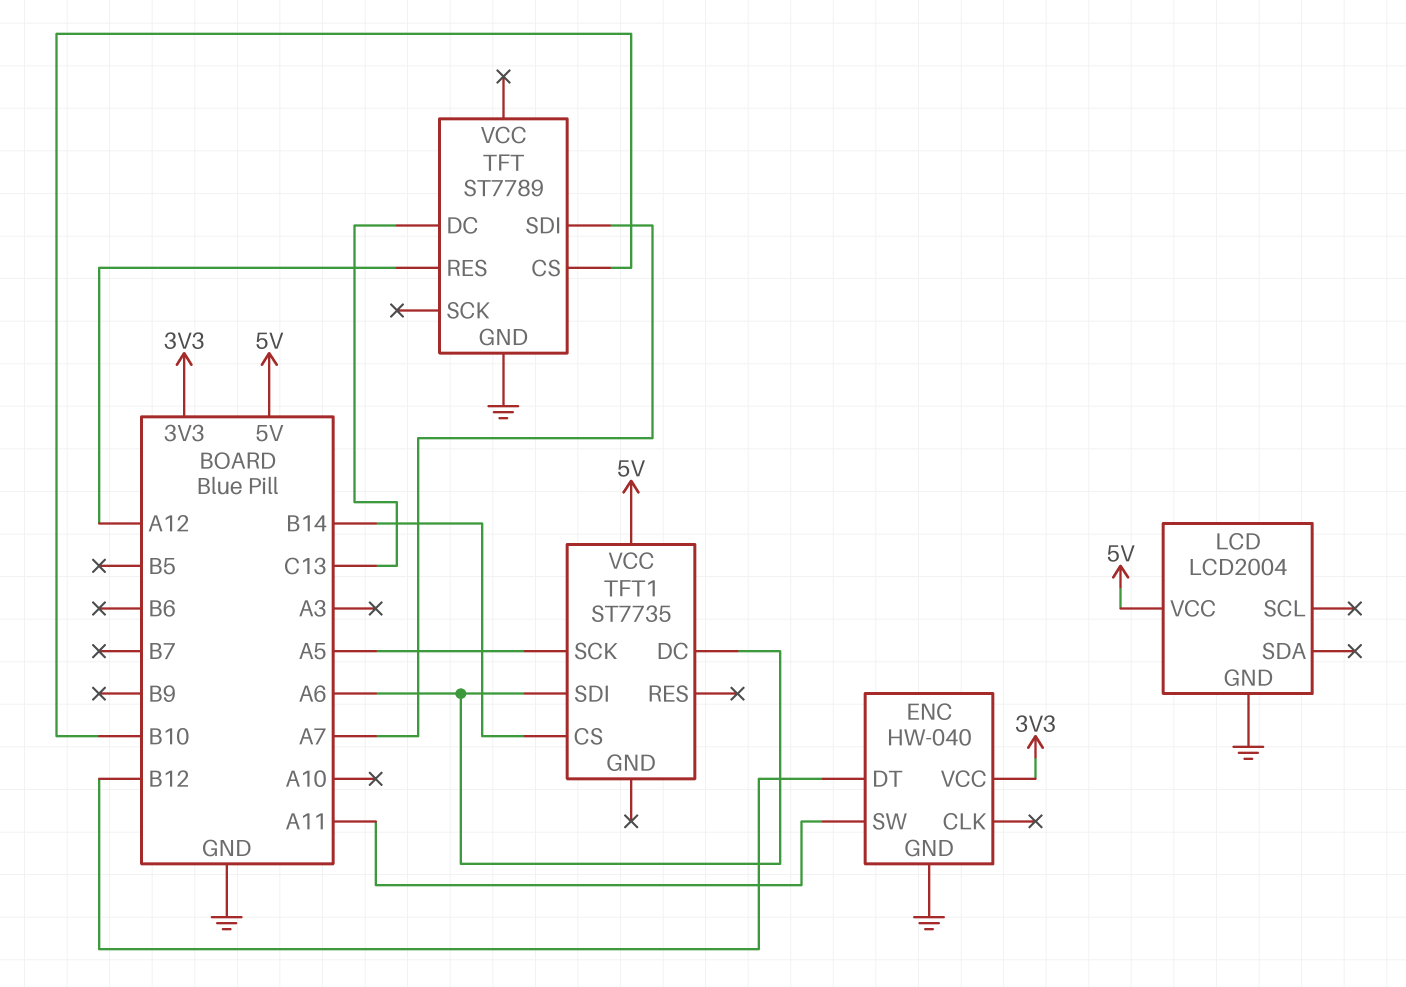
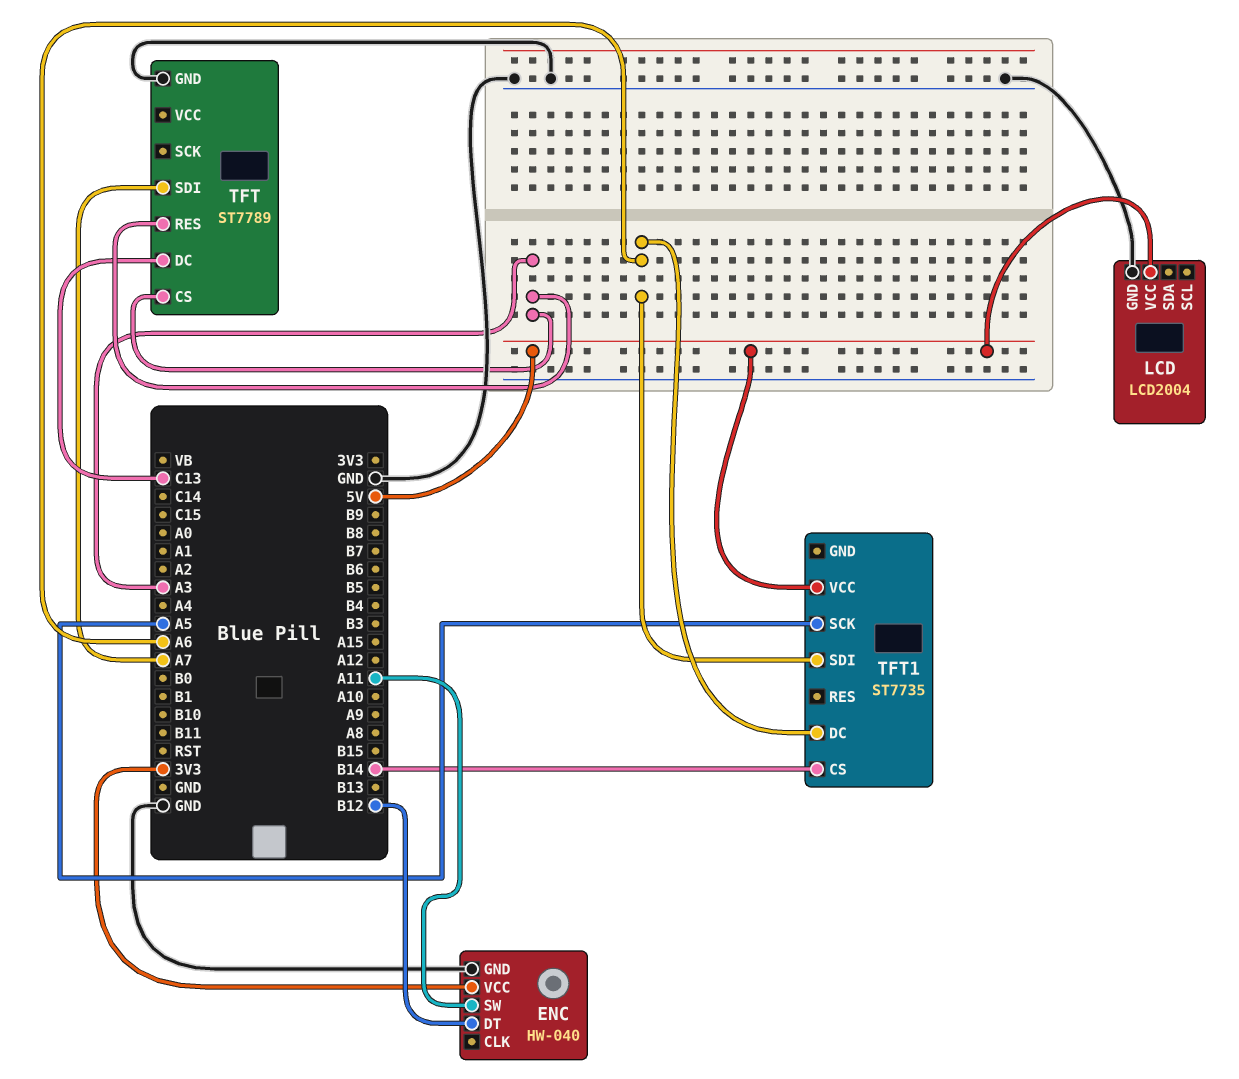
TFT pin CS: B10 -> A3
TFT pin RES: A12 -> A3

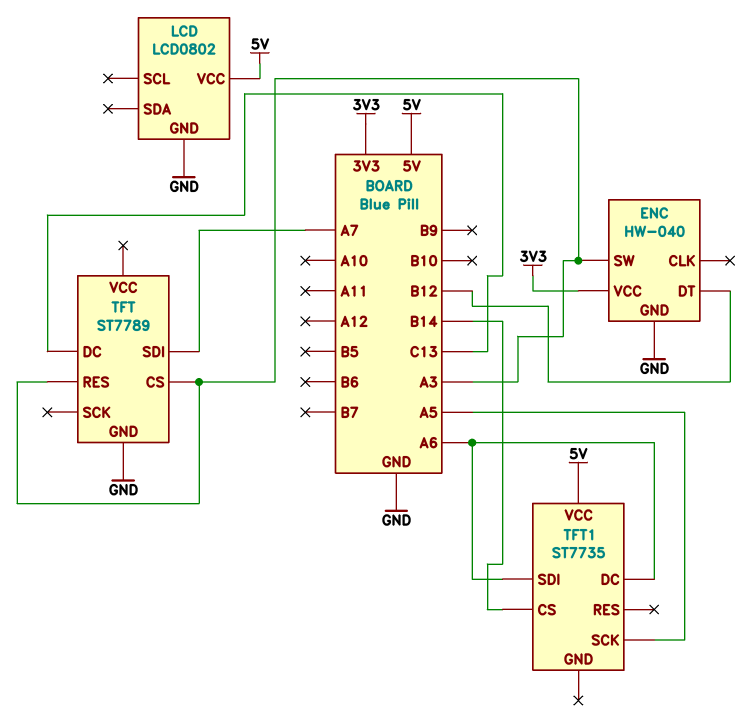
ENC pin SW: A11 -> A3
LCD: LCD2004 -> LCD0802

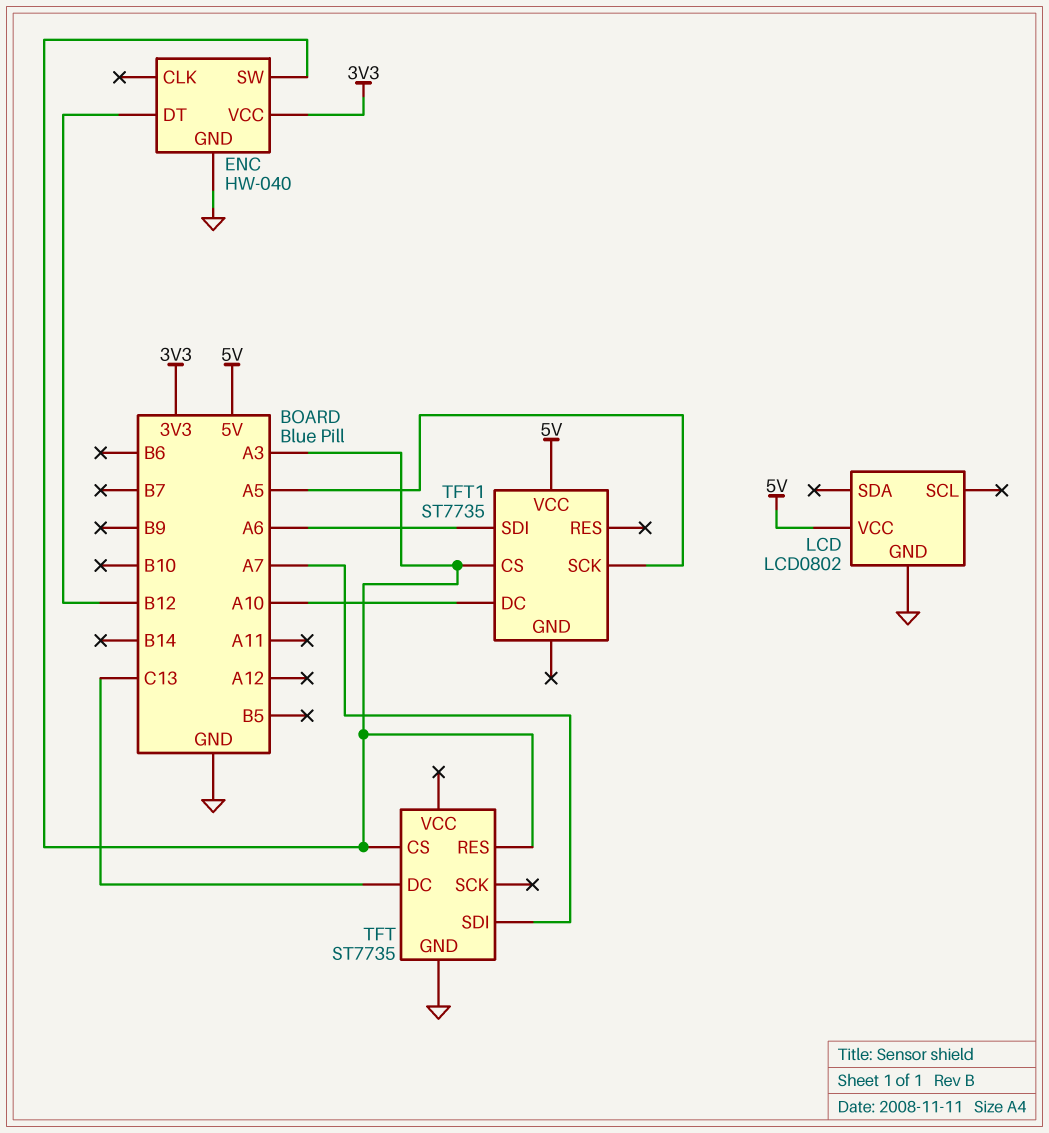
TFT: ST7789 -> ST7735
TFT1 pin CS: B14 -> A3
TFT1 pin DC: A6 -> A10

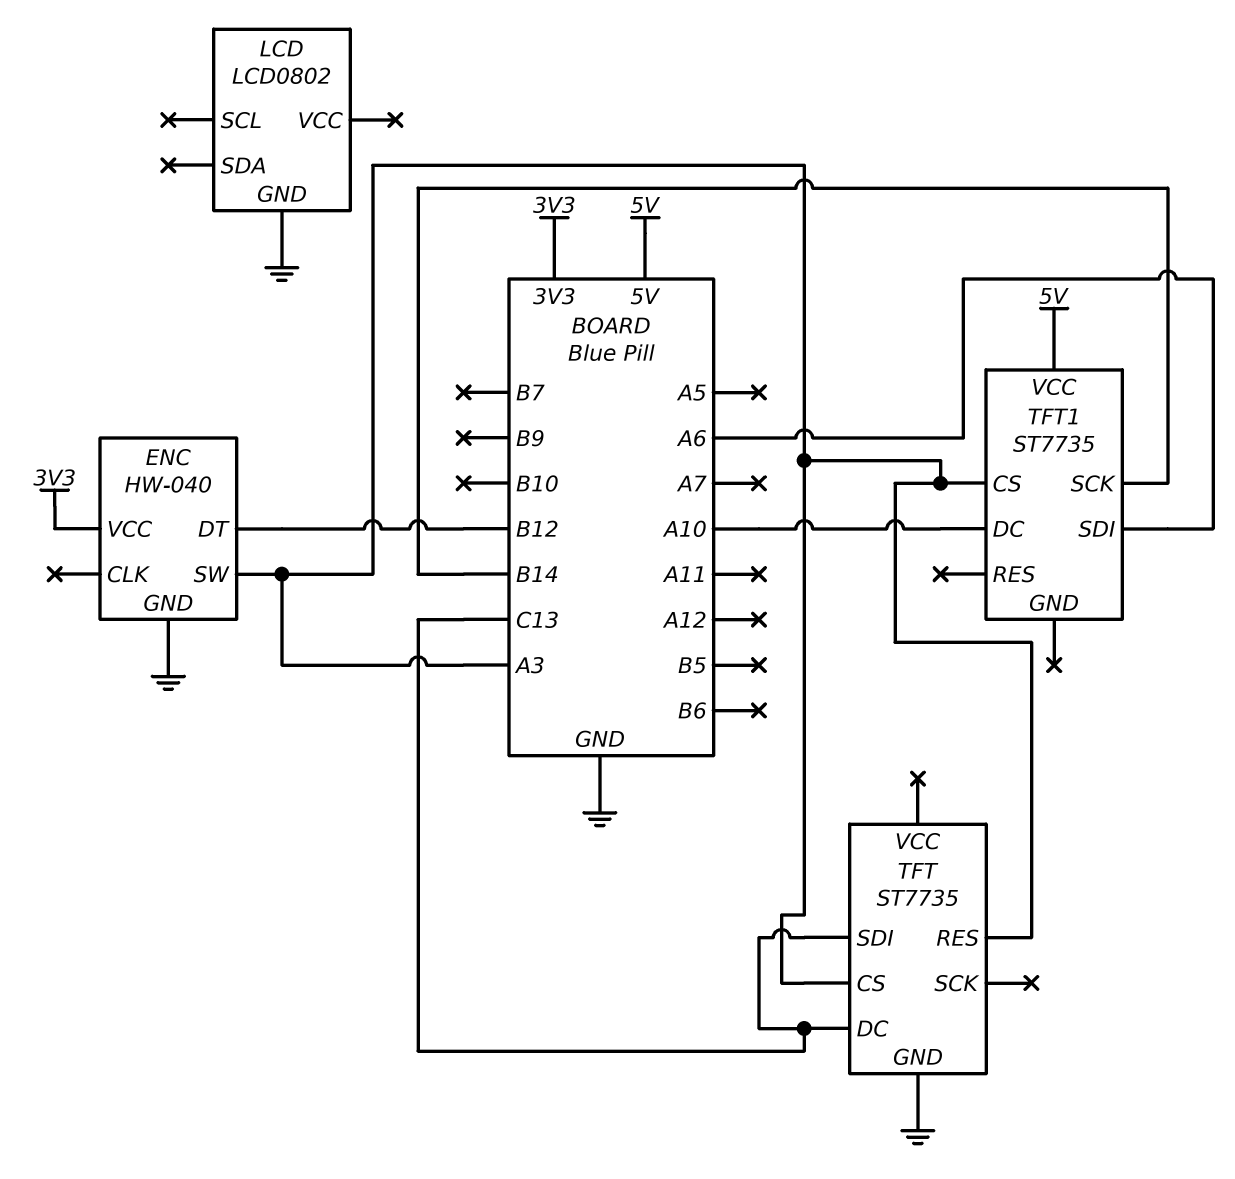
LCD pin VCC: 5V -> none
TFT pin SDI: A7 -> C13
TFT1 pin SCK: A5 -> B14

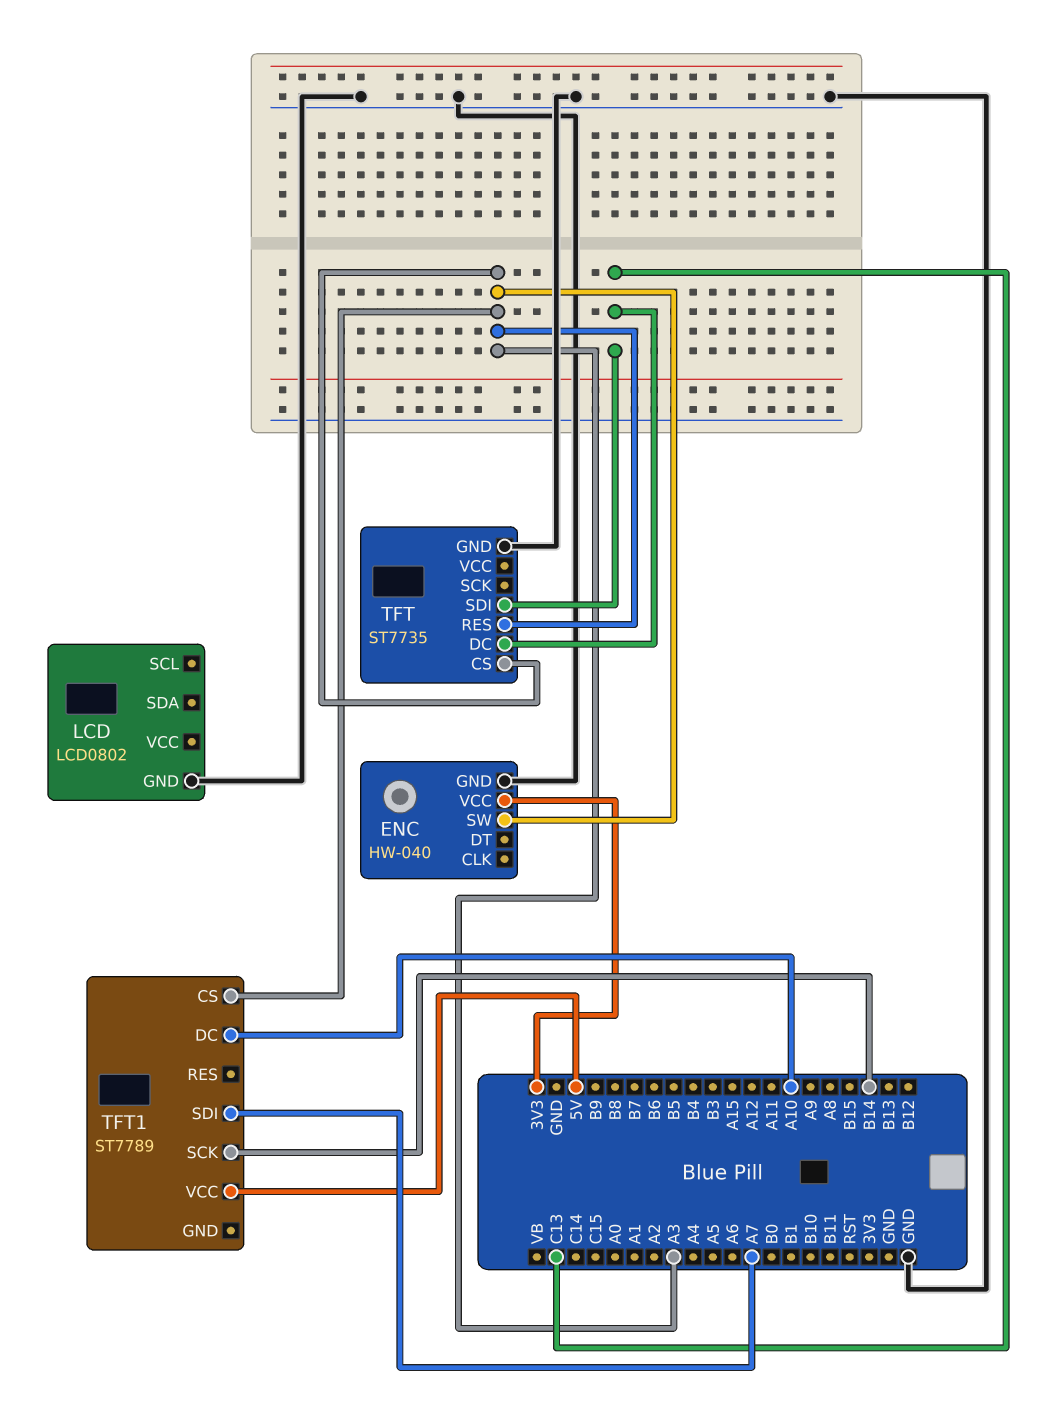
ENC pin DT: B12 -> none
TFT1: ST7735 -> ST7789
TFT1 pin SDI: A6 -> A7

